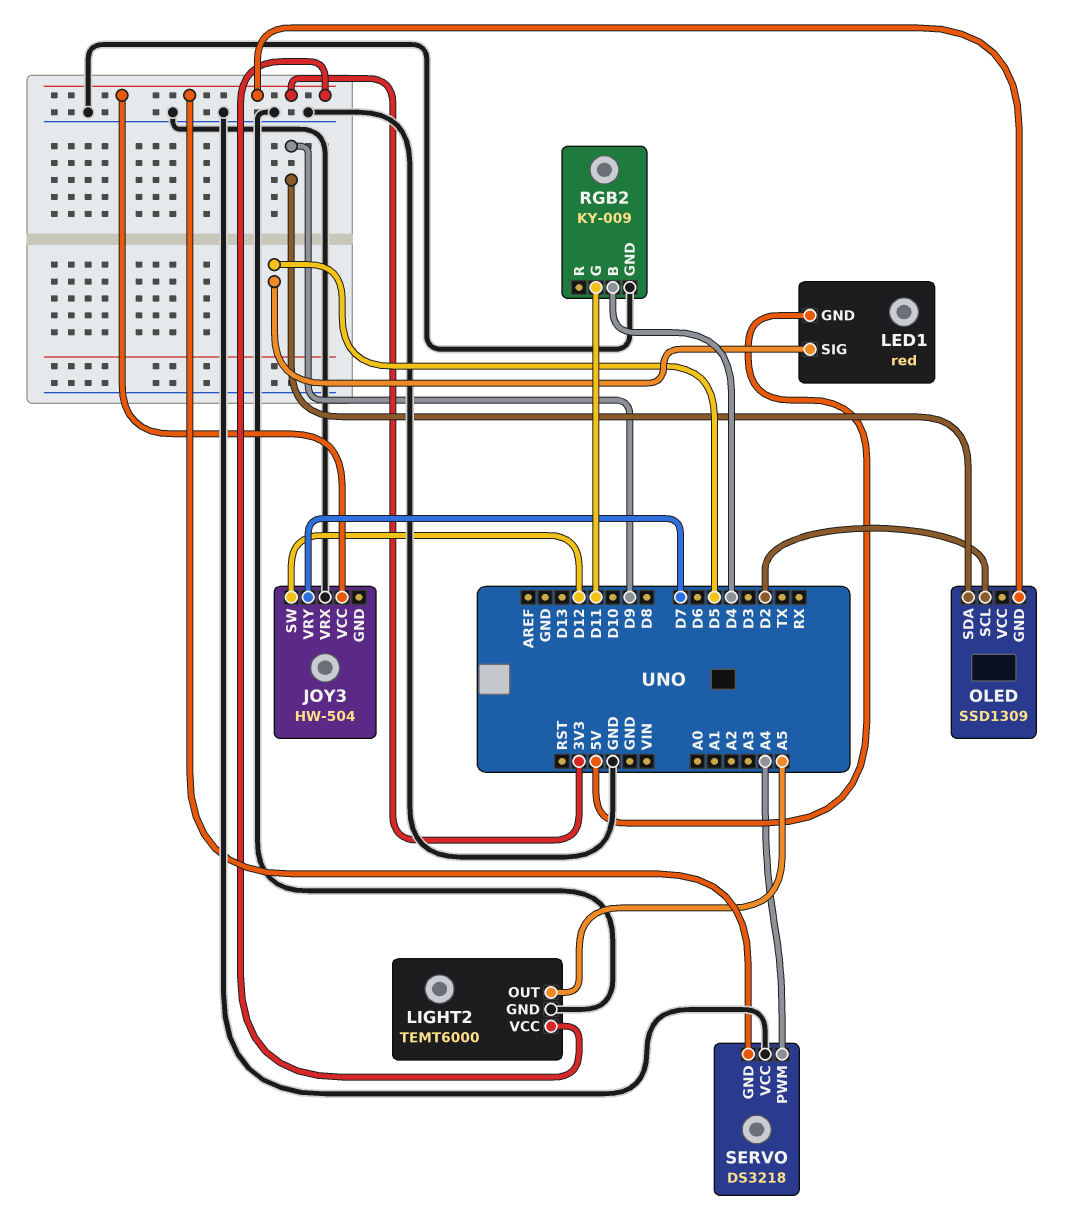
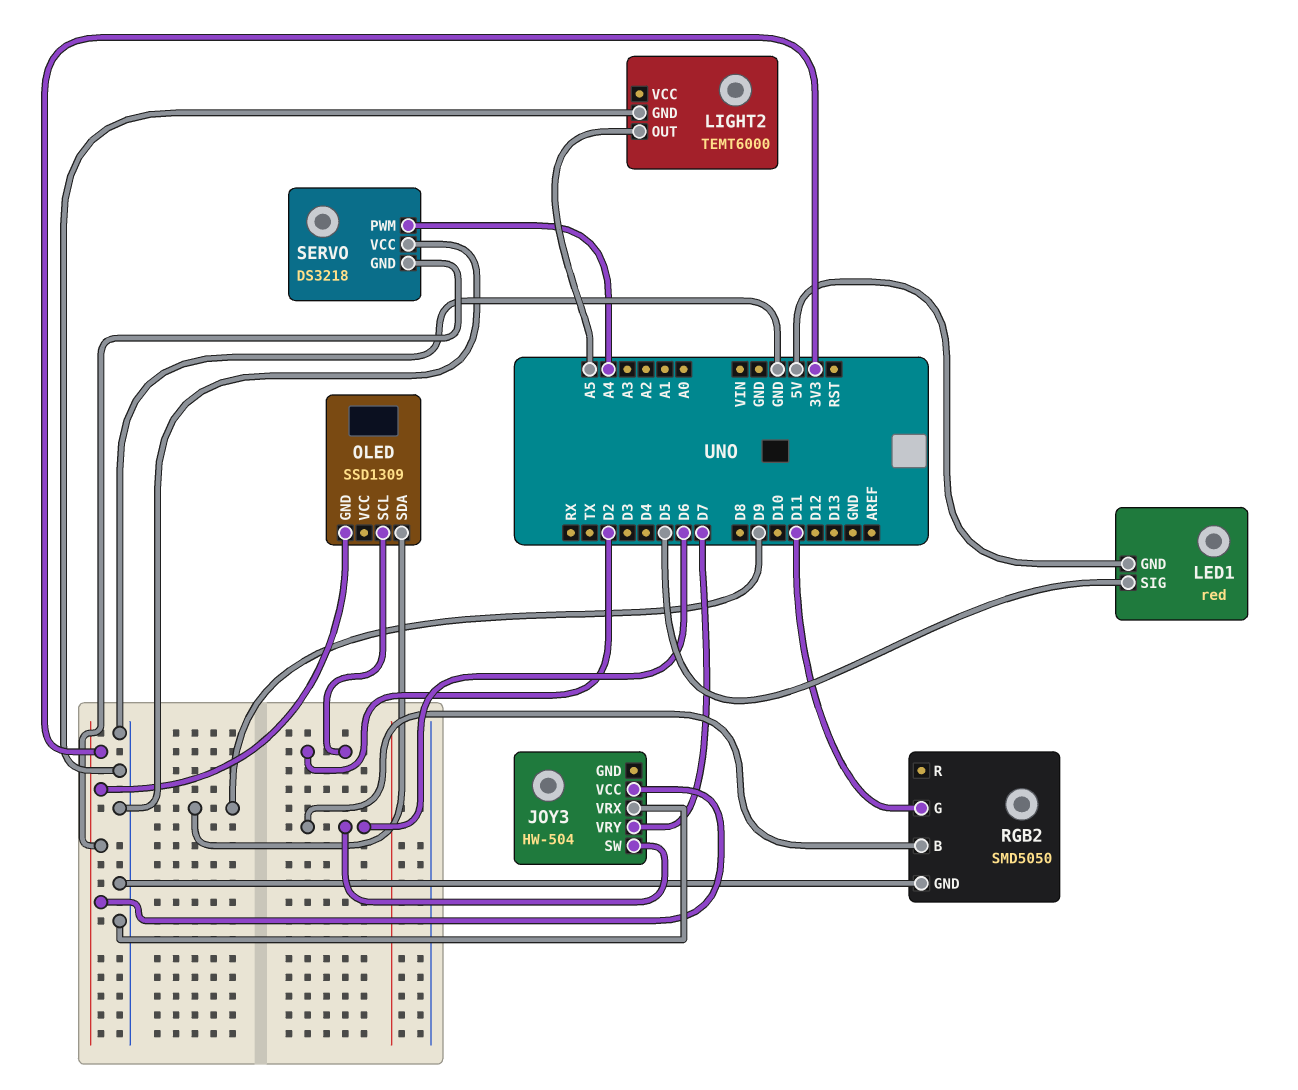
JOY3 pin SW: D12 -> D6
LIGHT2 pin VCC: 3V3 -> none
RGB2: KY-009 -> SMD5050
RGB2 pin B: D4 -> D6

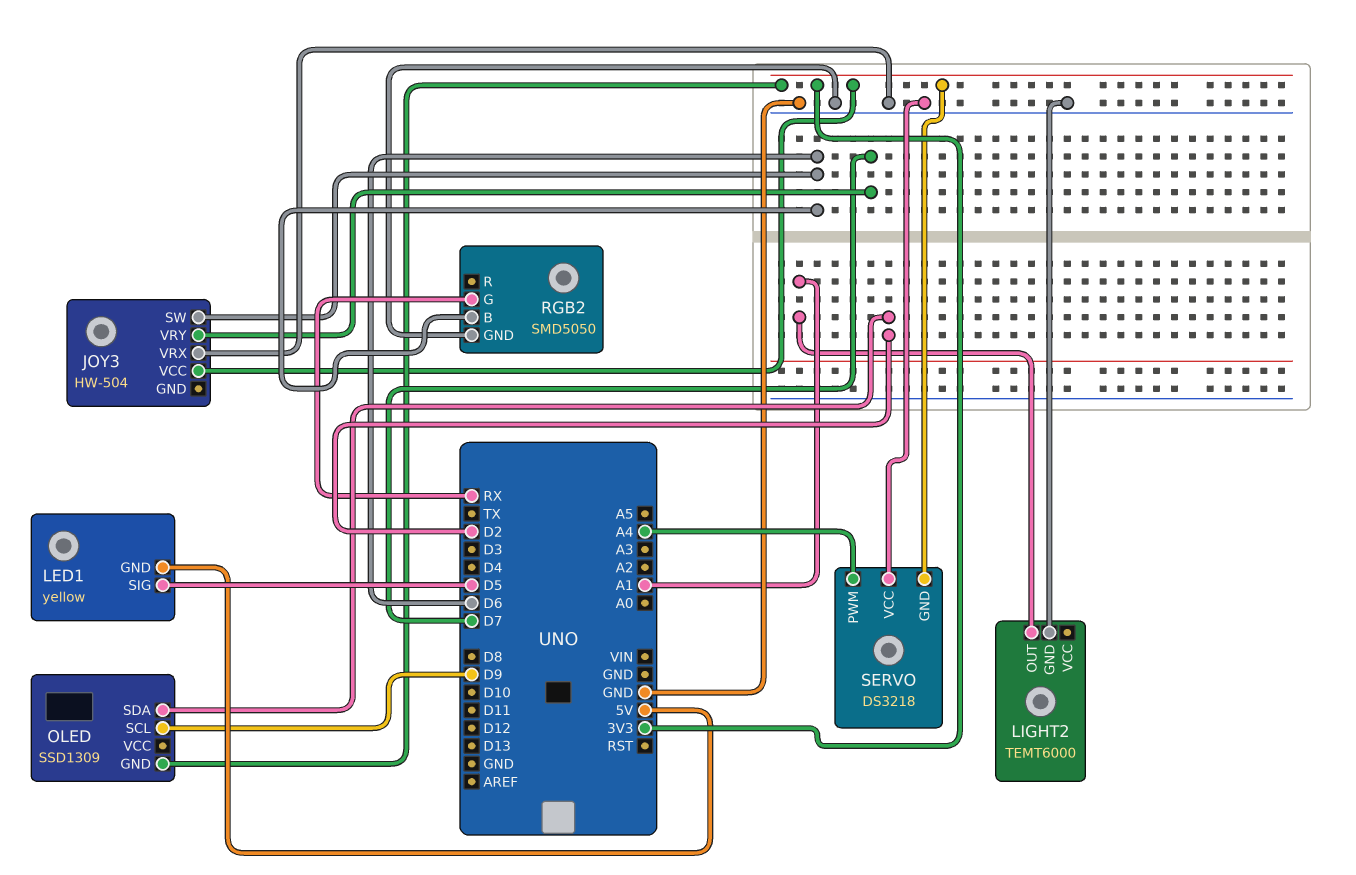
LED1: red -> yellow
LIGHT2 pin OUT: A5 -> A1
OLED pin SCL: D2 -> D9
OLED pin SDA: D9 -> D2
RGB2 pin G: D11 -> RX

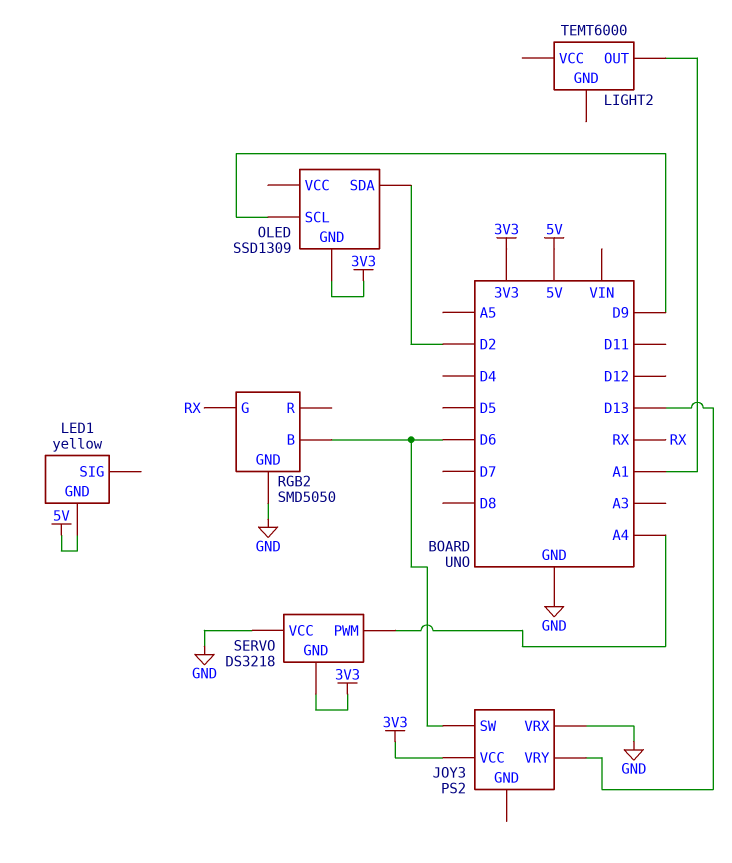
JOY3: HW-504 -> PS2
JOY3 pin VRY: D7 -> D13
LED1 pin SIG: D5 -> none
LIGHT2 pin GND: GND -> none

